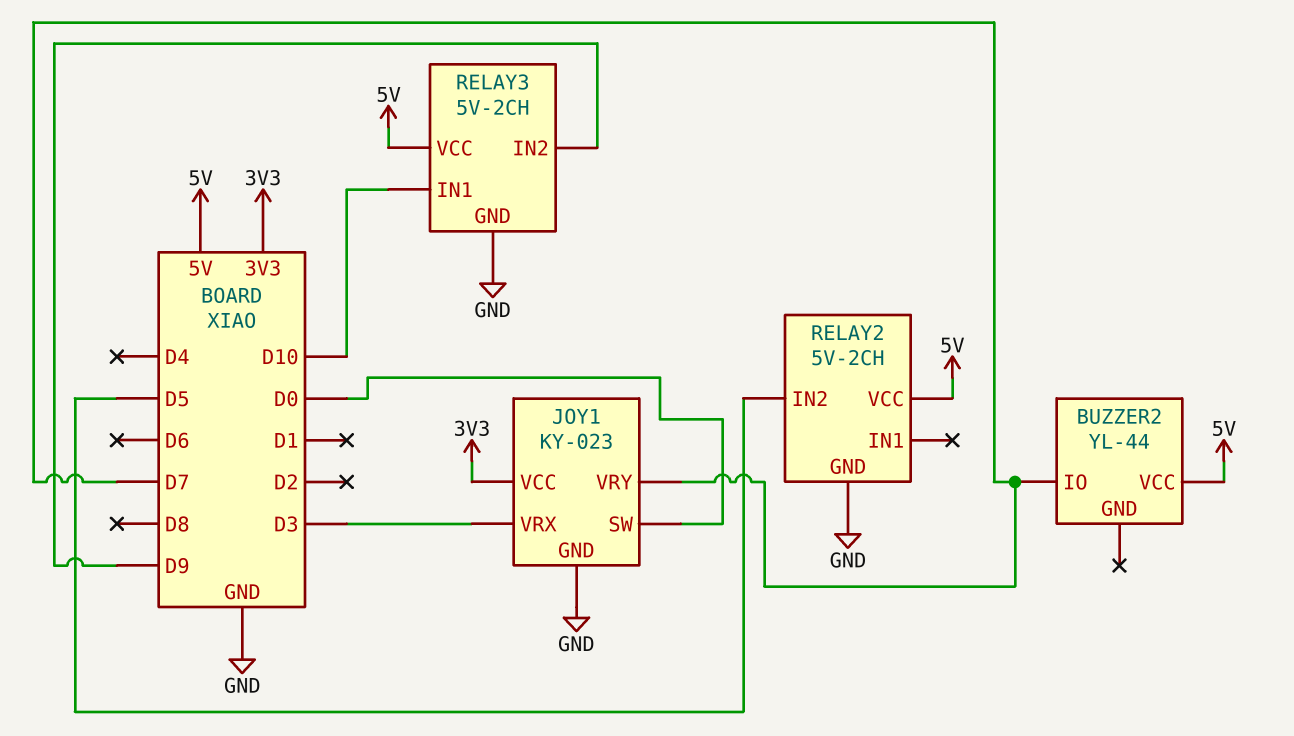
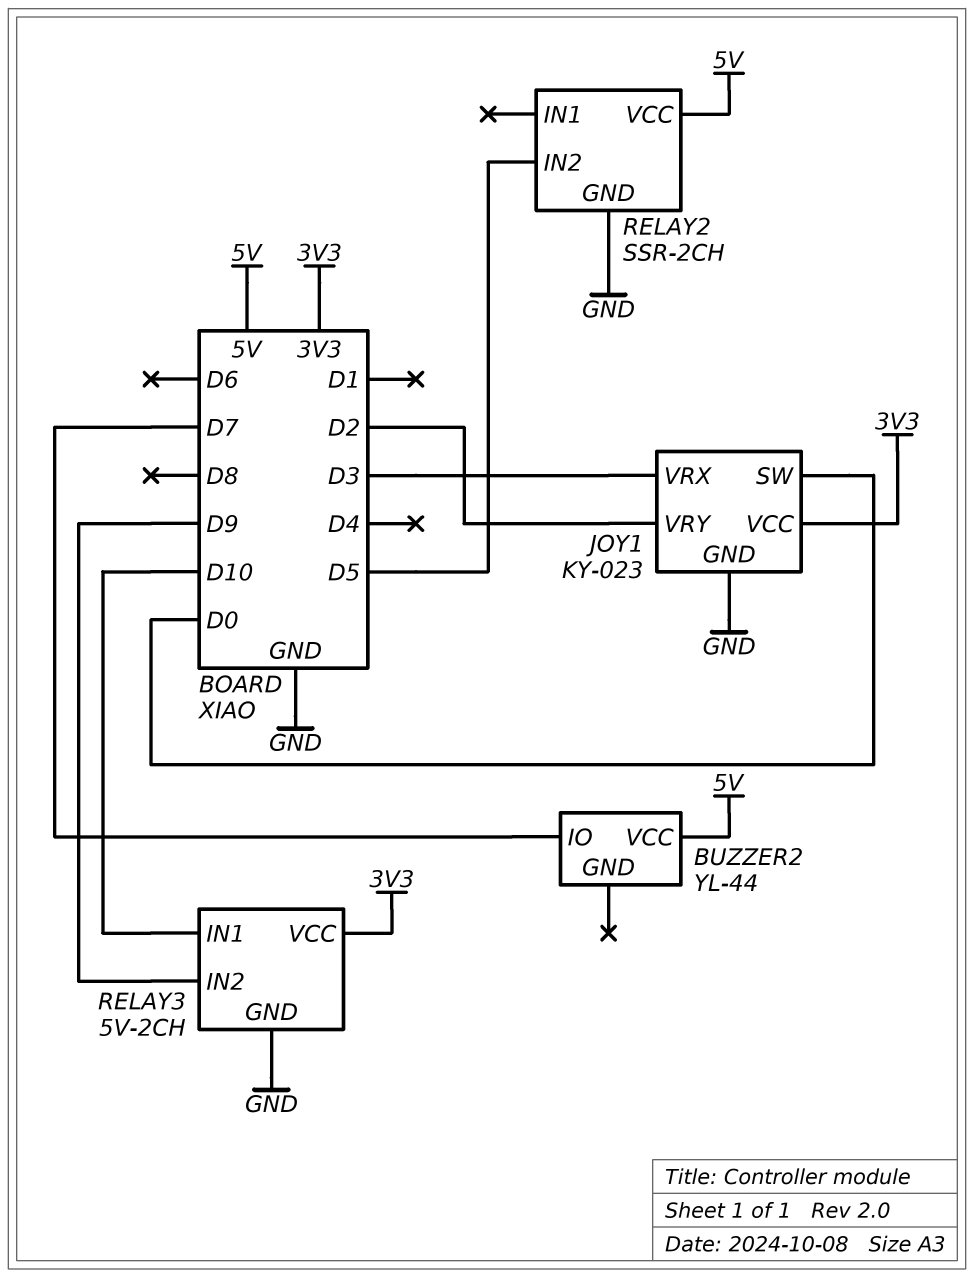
JOY1 pin VRY: D7 -> D2
RELAY2: 5V-2CH -> SSR-2CH
RELAY3 pin VCC: 5V -> 3V3

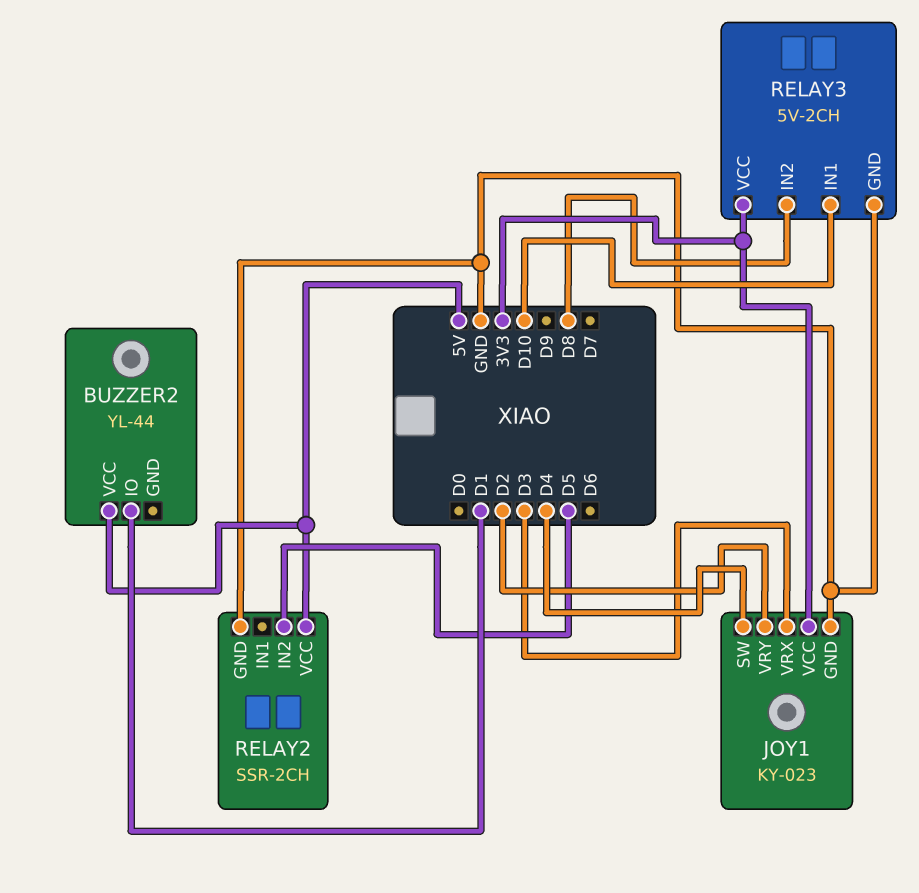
BUZZER2 pin IO: D7 -> D1
JOY1 pin SW: D0 -> D4
RELAY3 pin IN2: D9 -> D8

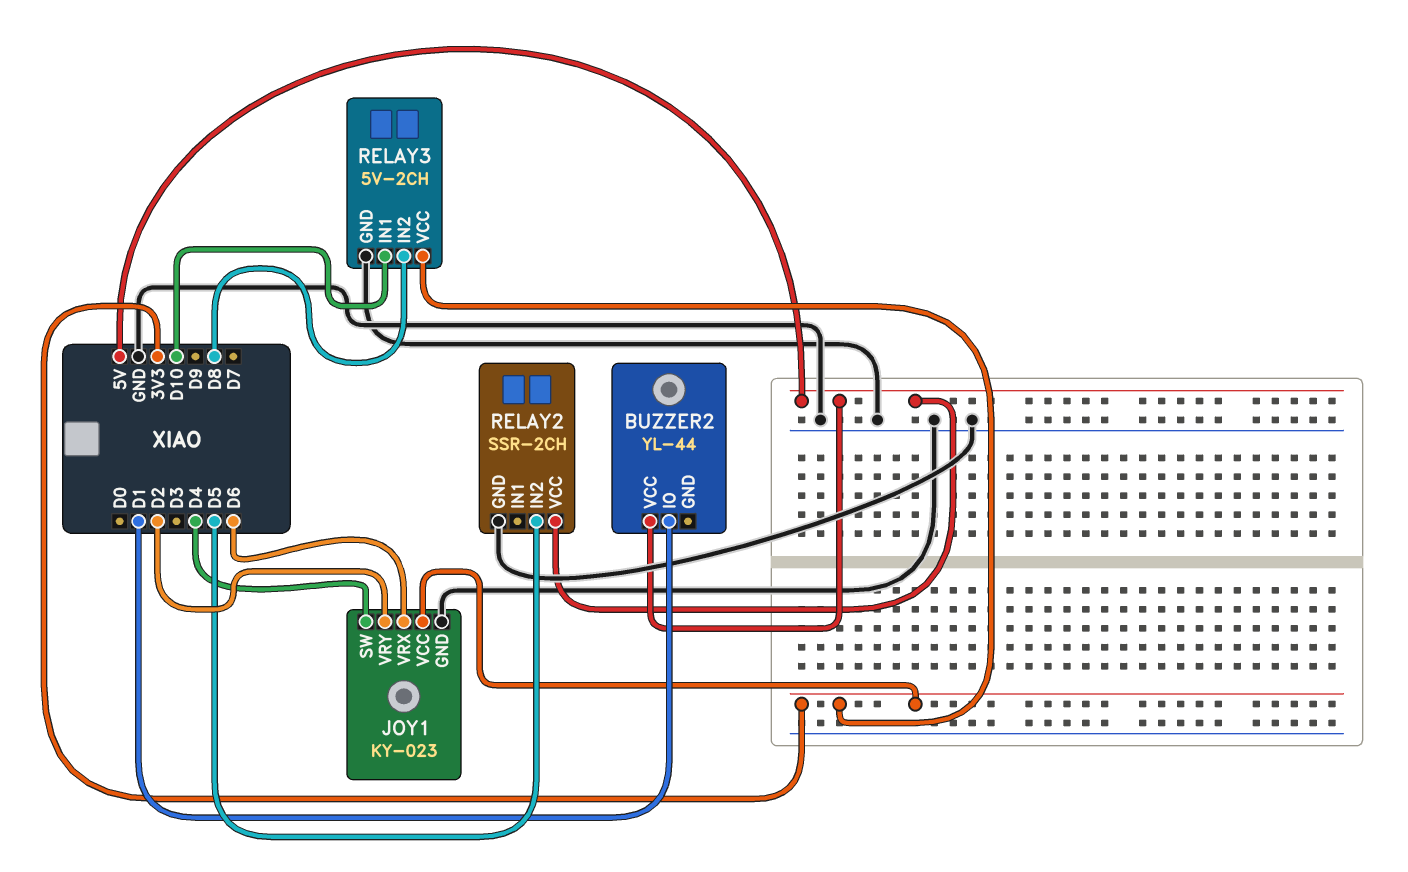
JOY1 pin VRX: D3 -> D6

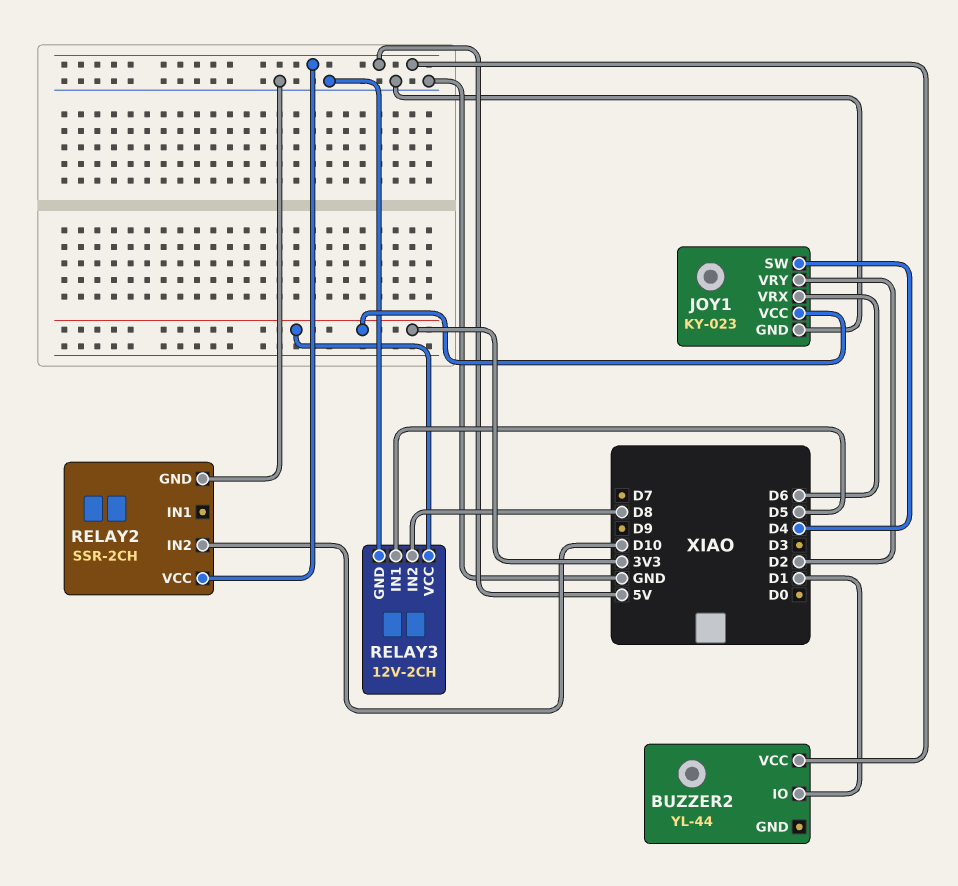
RELAY2 pin IN2: D5 -> D10
RELAY3: 5V-2CH -> 12V-2CH
RELAY3 pin IN1: D10 -> D5

